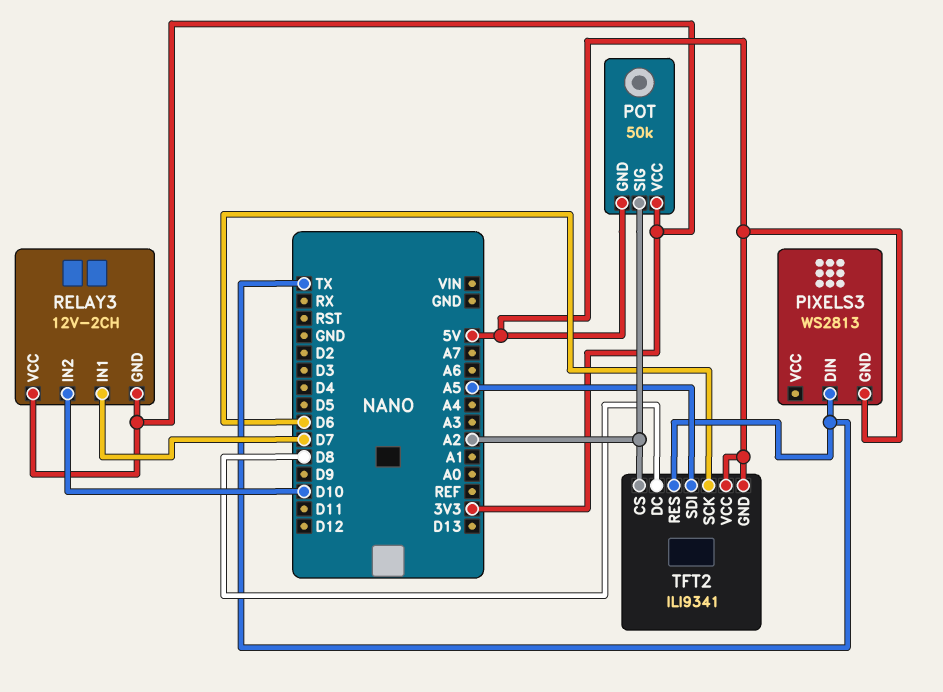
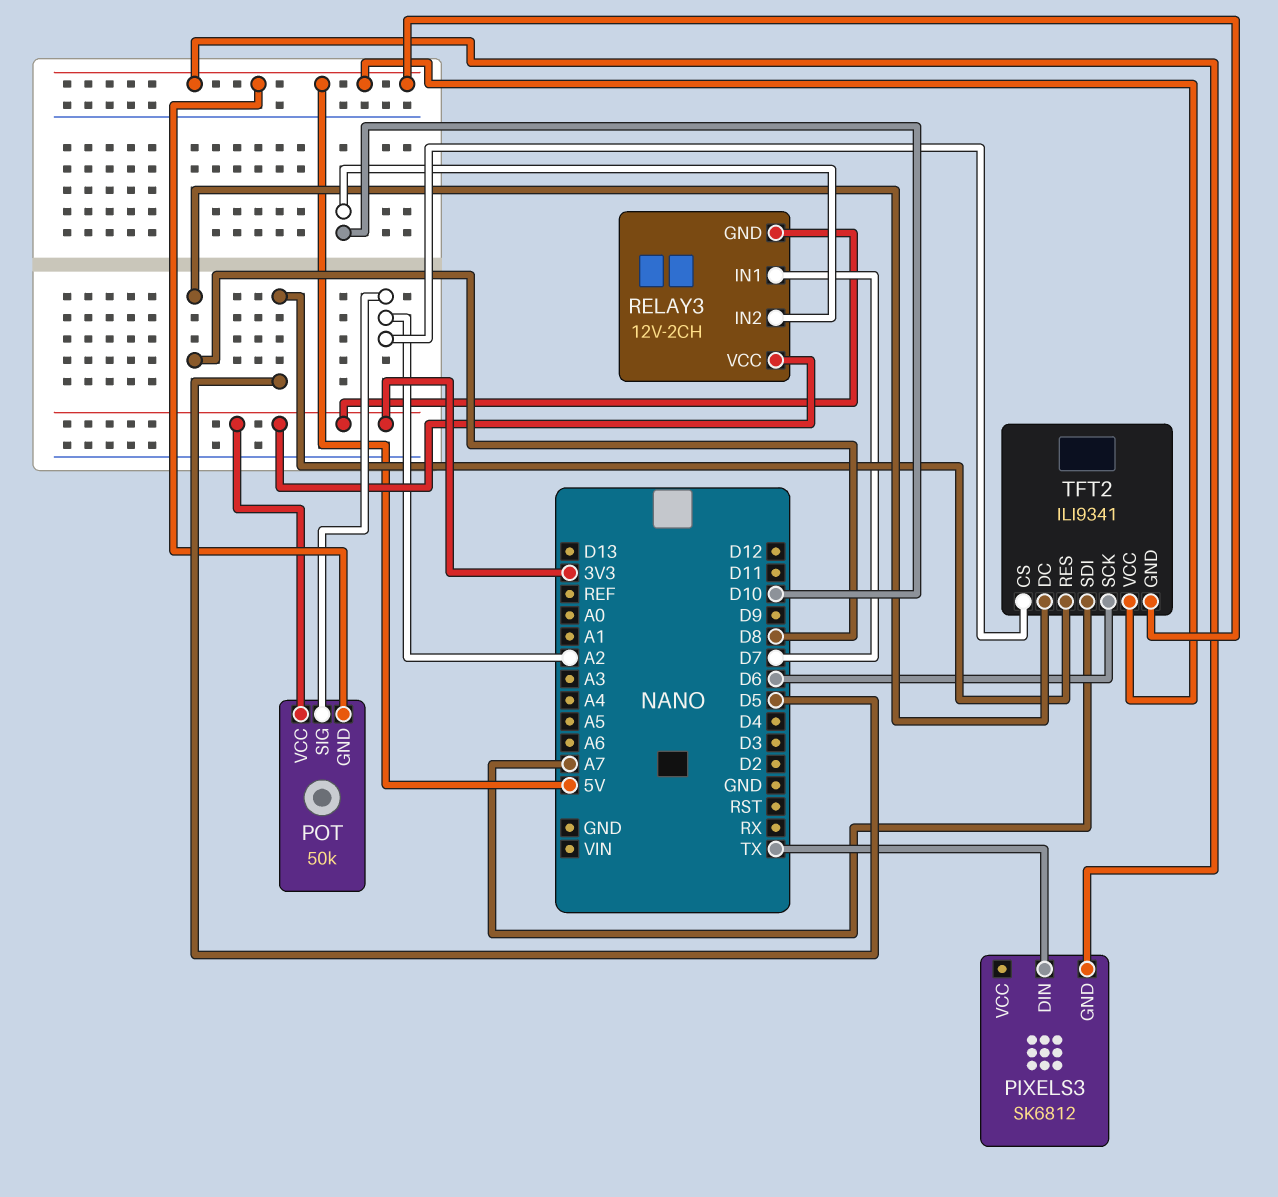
PIXELS3: WS2813 -> SK6812
TFT2 pin RES: TX -> D5
TFT2 pin SDI: A5 -> A7

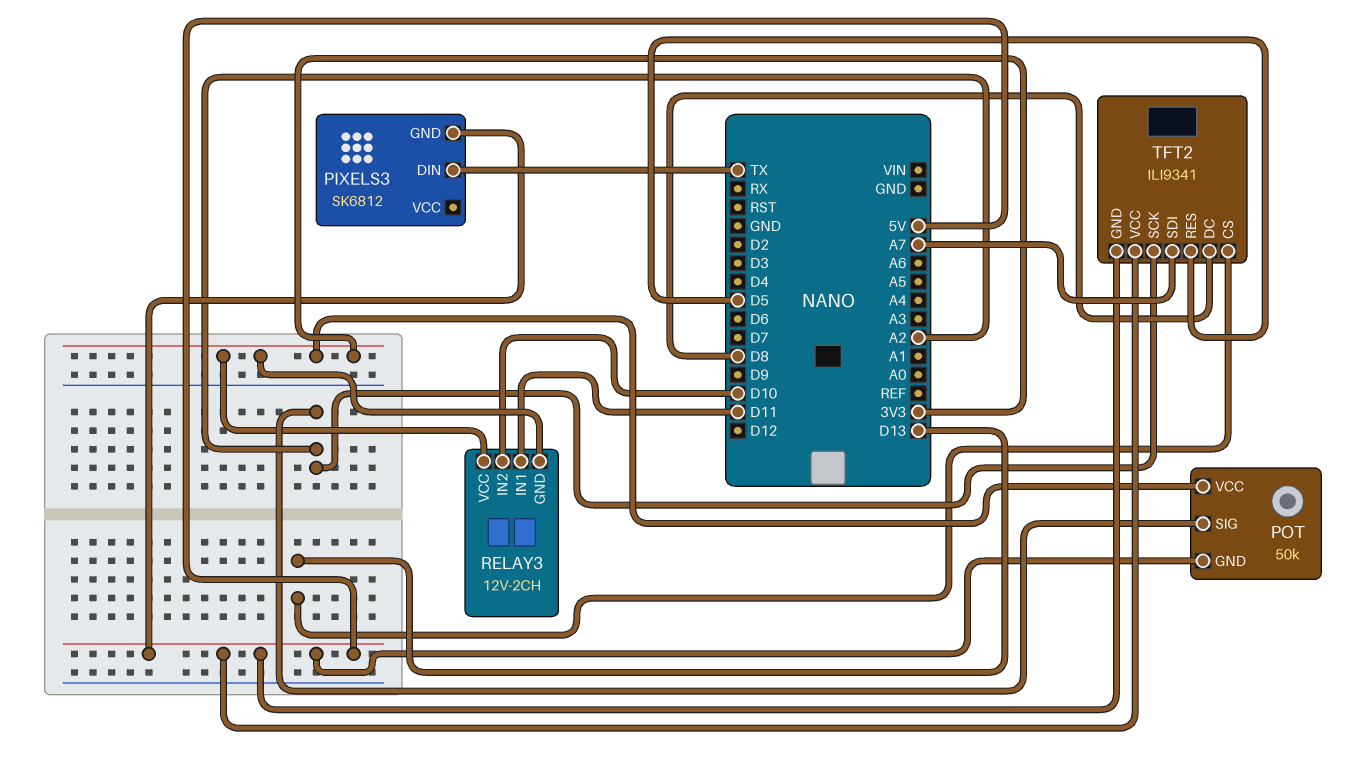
RELAY3 pin IN1: D7 -> D11
TFT2 pin CS: A2 -> D13
TFT2 pin SCK: D6 -> A2

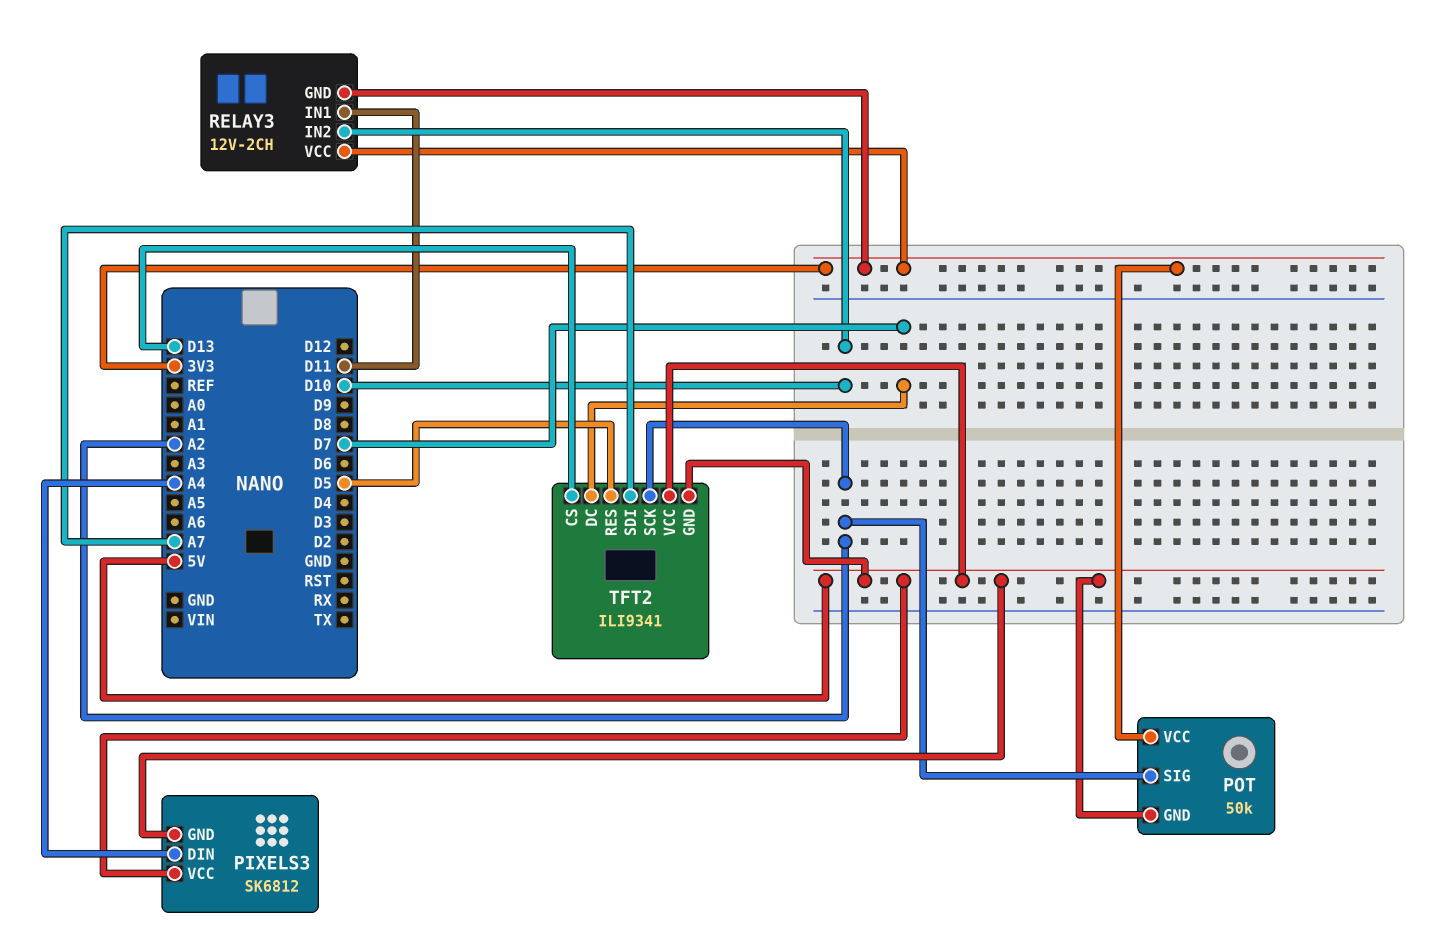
PIXELS3 pin DIN: TX -> A4
PIXELS3 pin VCC: none -> 5V
TFT2 pin DC: D8 -> D7

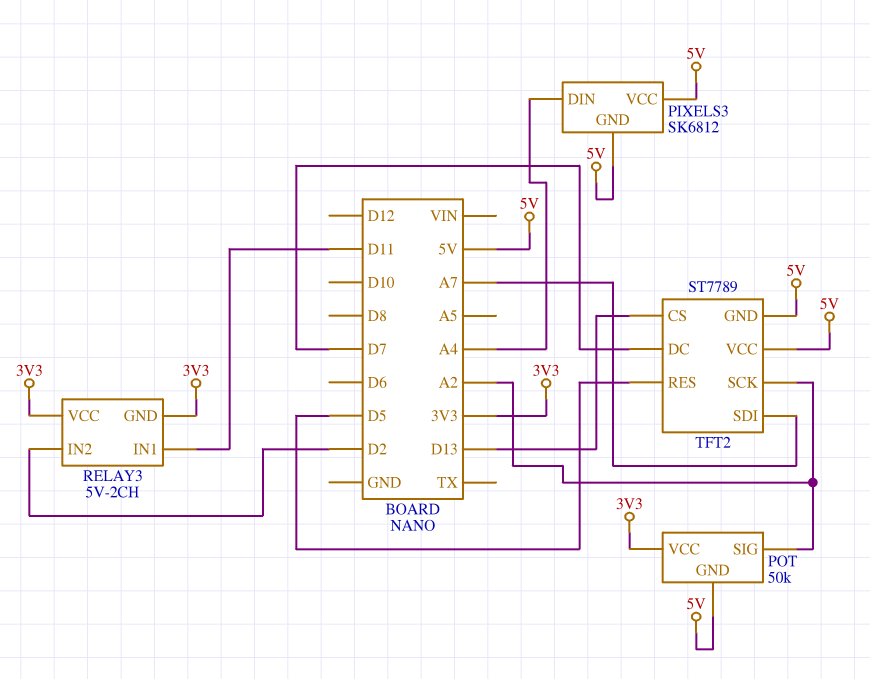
RELAY3: 12V-2CH -> 5V-2CH
RELAY3 pin IN2: D10 -> D2
TFT2: ILI9341 -> ST7789

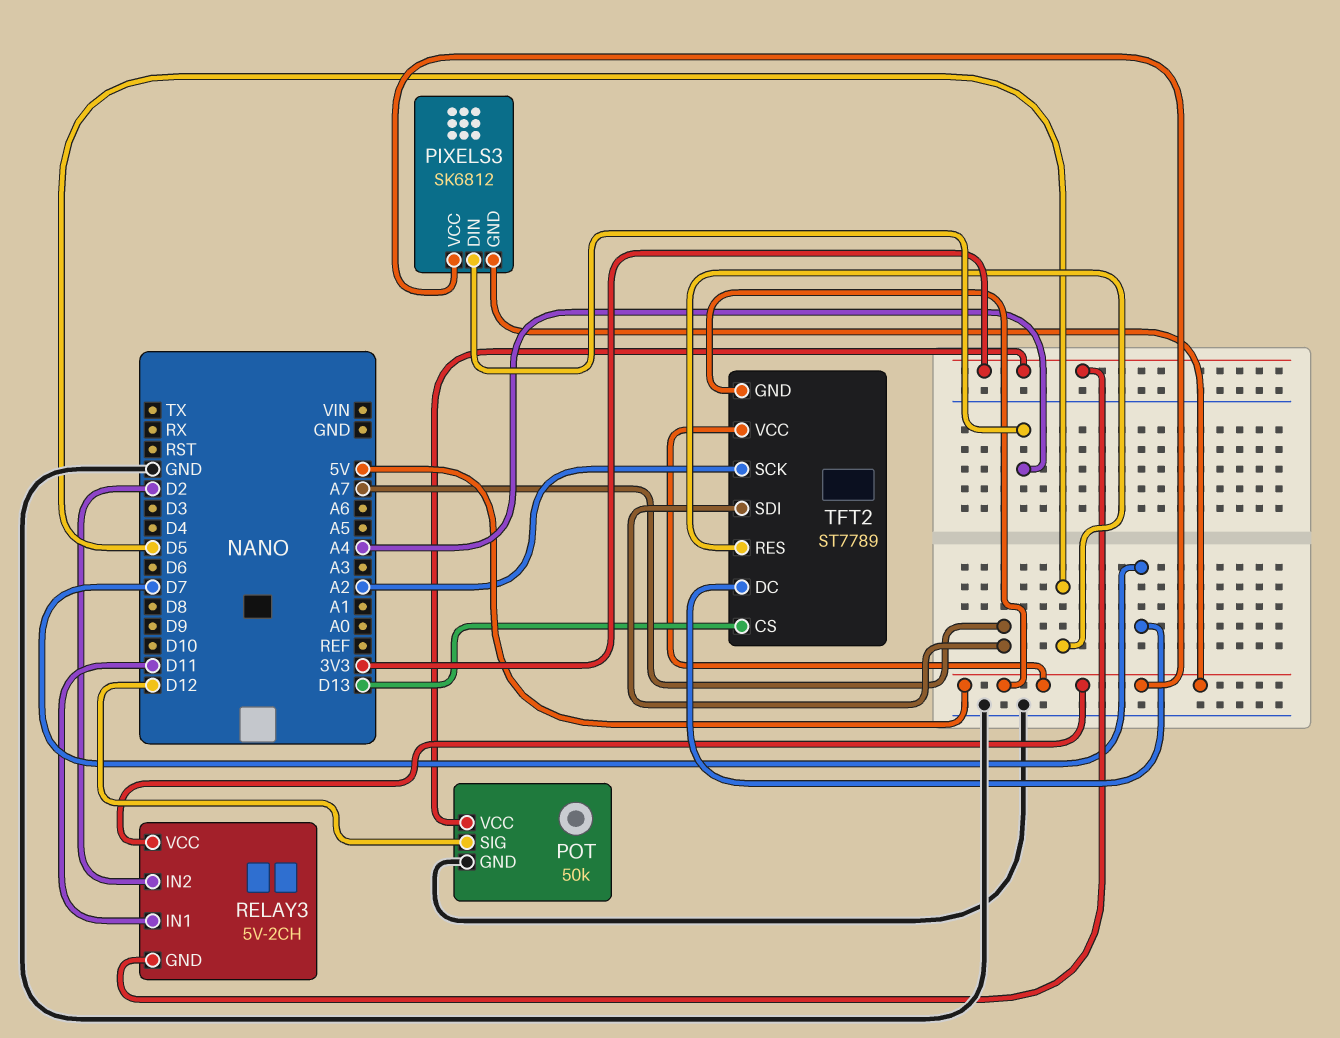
POT pin GND: 5V -> GND
POT pin SIG: A2 -> D12
RELAY3 pin VCC: 3V3 -> 5V

